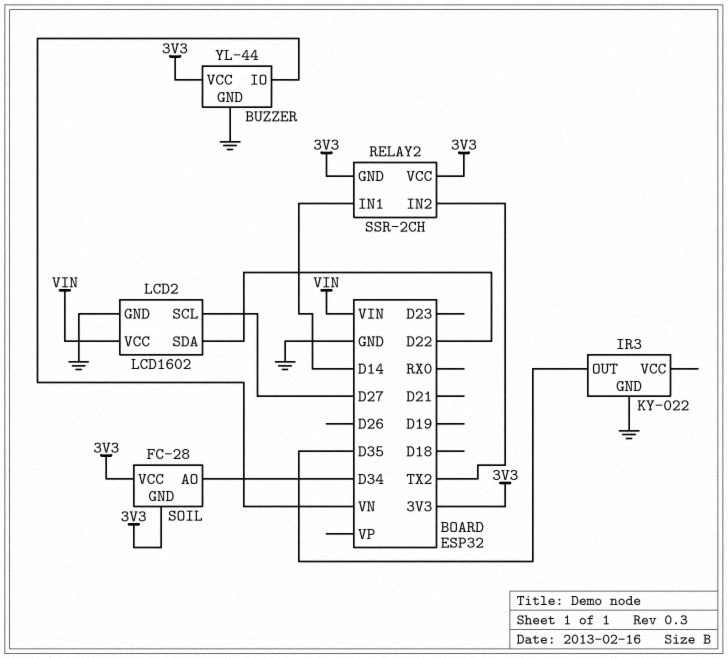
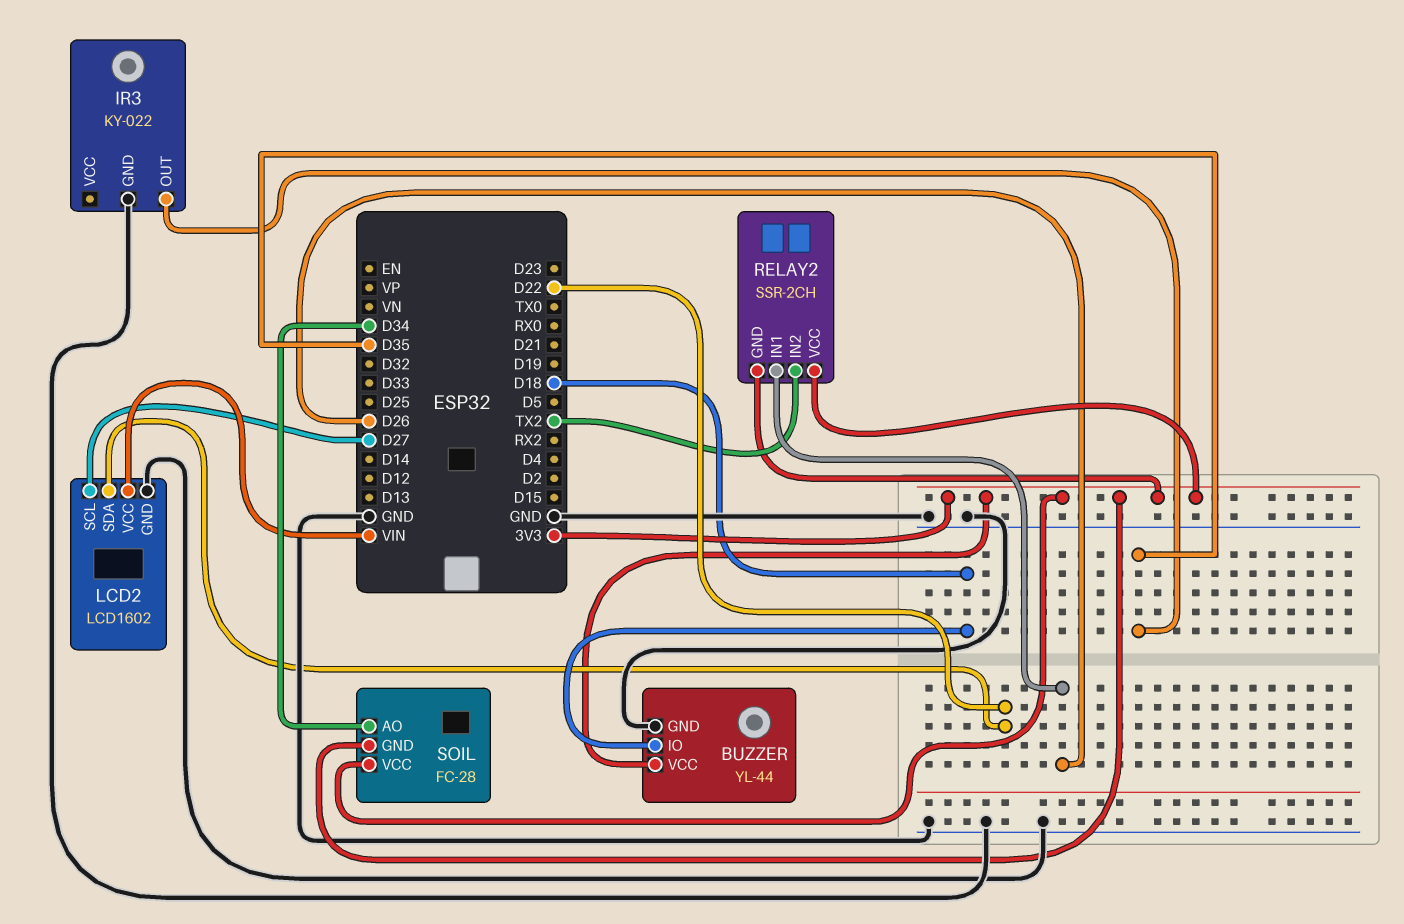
BUZZER pin IO: VN -> D18
RELAY2 pin IN1: D14 -> D26

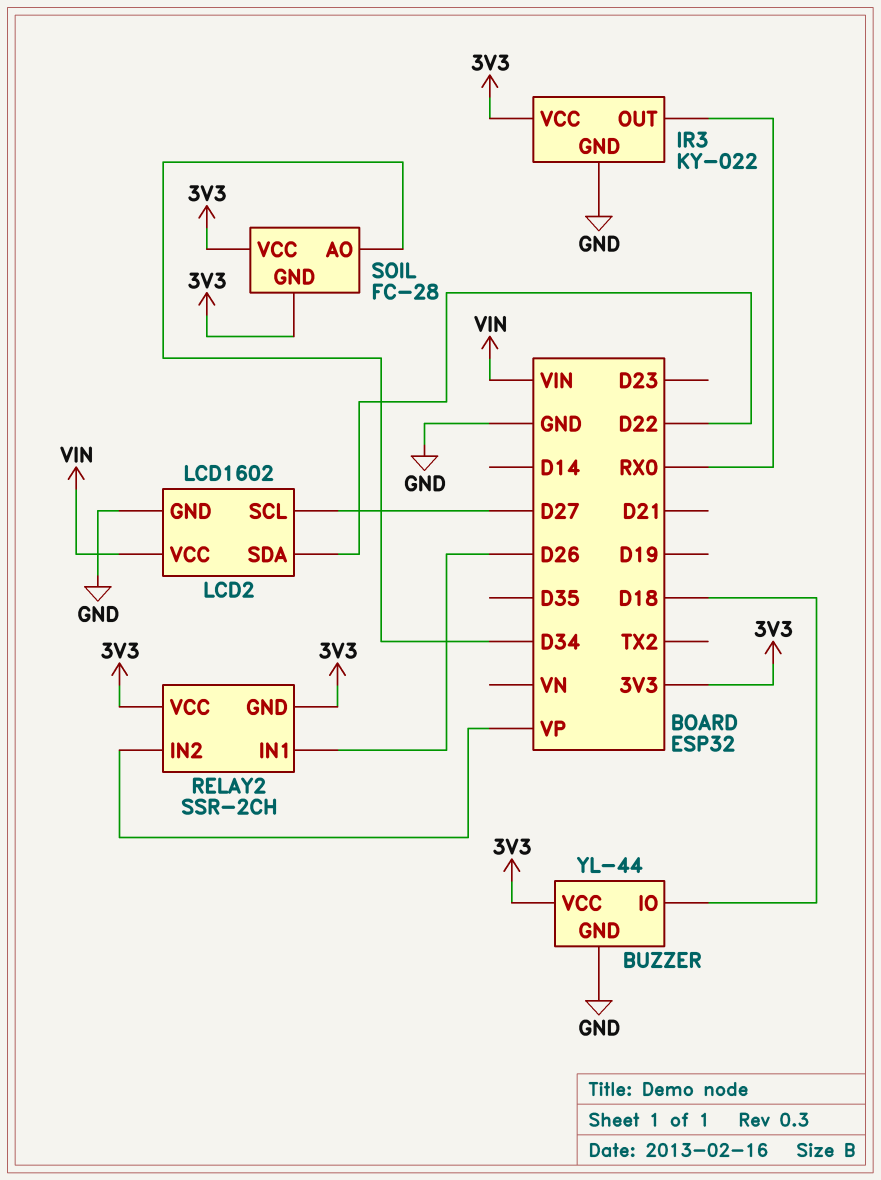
IR3 pin OUT: D35 -> RX0
IR3 pin VCC: none -> 3V3
RELAY2 pin IN2: TX2 -> VP

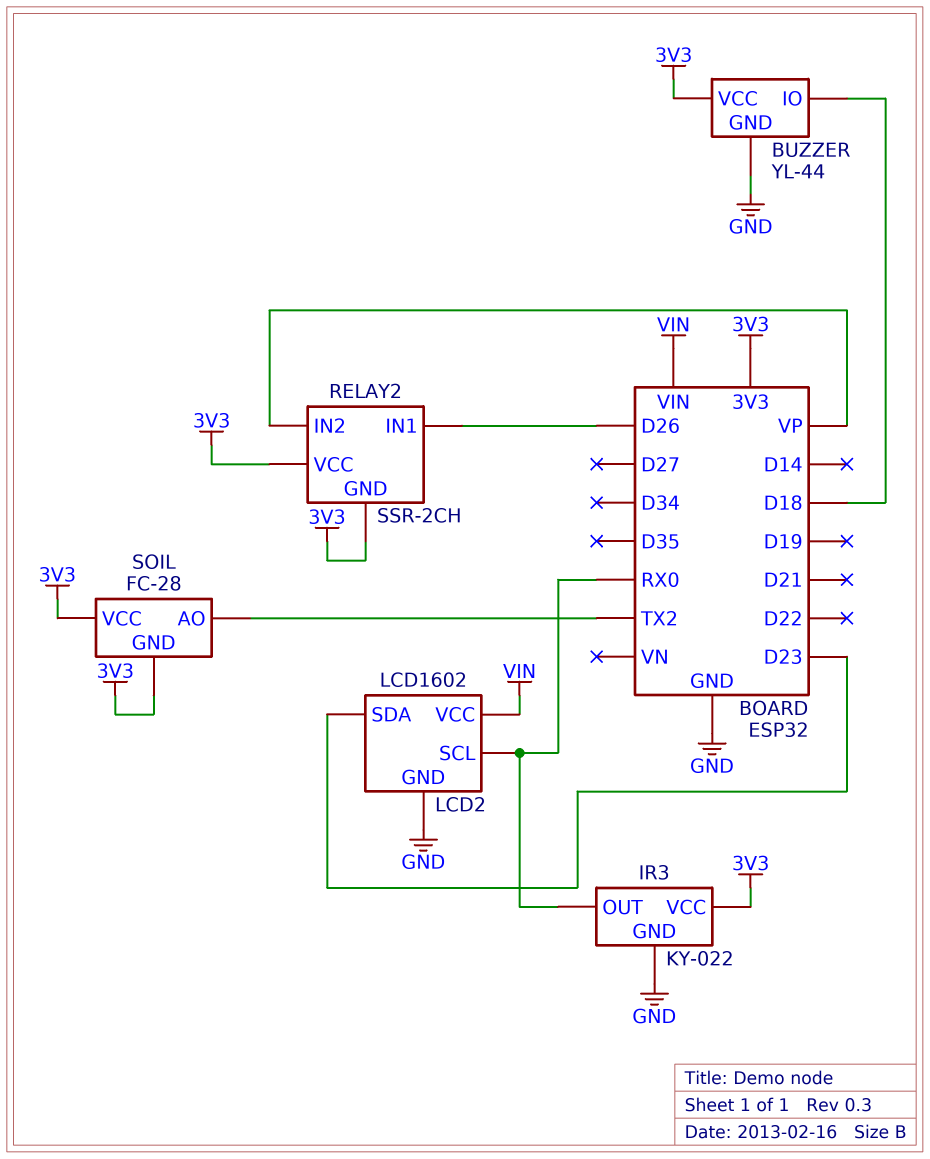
LCD2 pin SCL: D27 -> RX0
LCD2 pin SDA: D22 -> D23
SOIL pin AO: D34 -> TX2

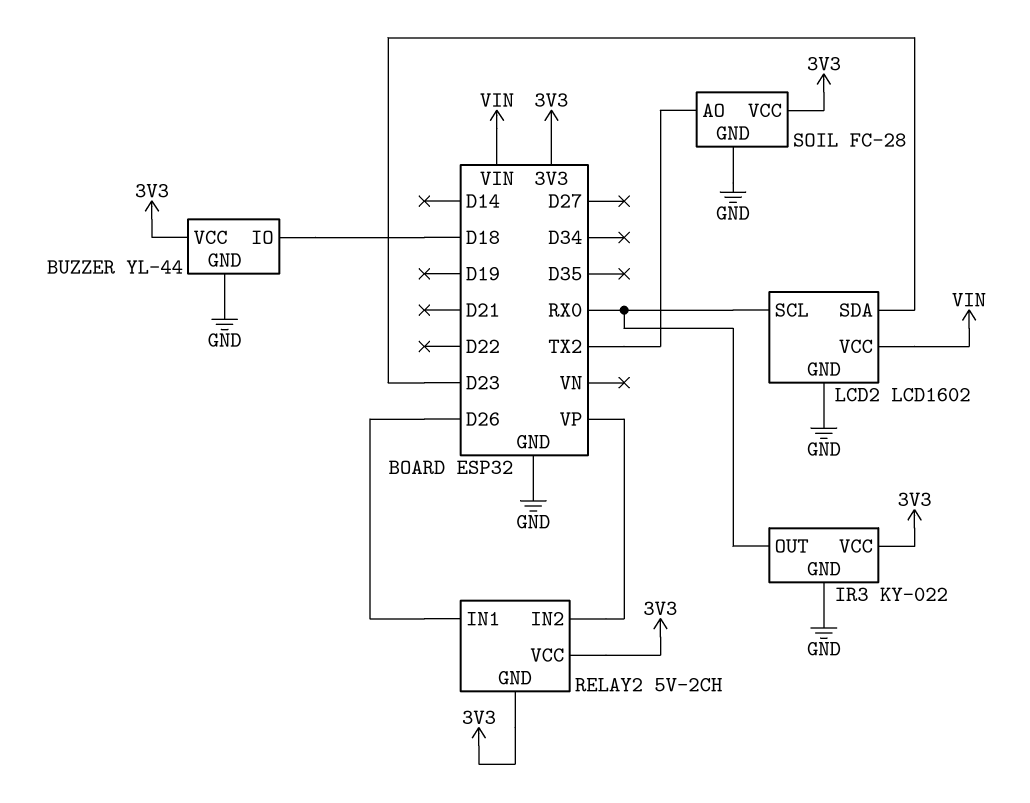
RELAY2: SSR-2CH -> 5V-2CH
SOIL pin GND: 3V3 -> GND

